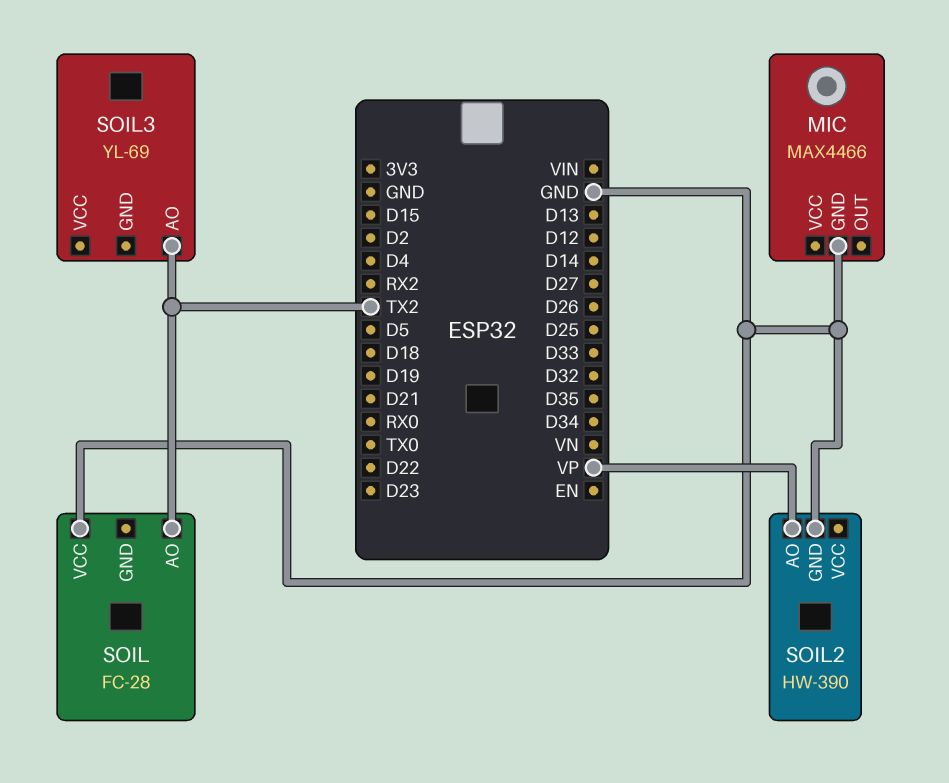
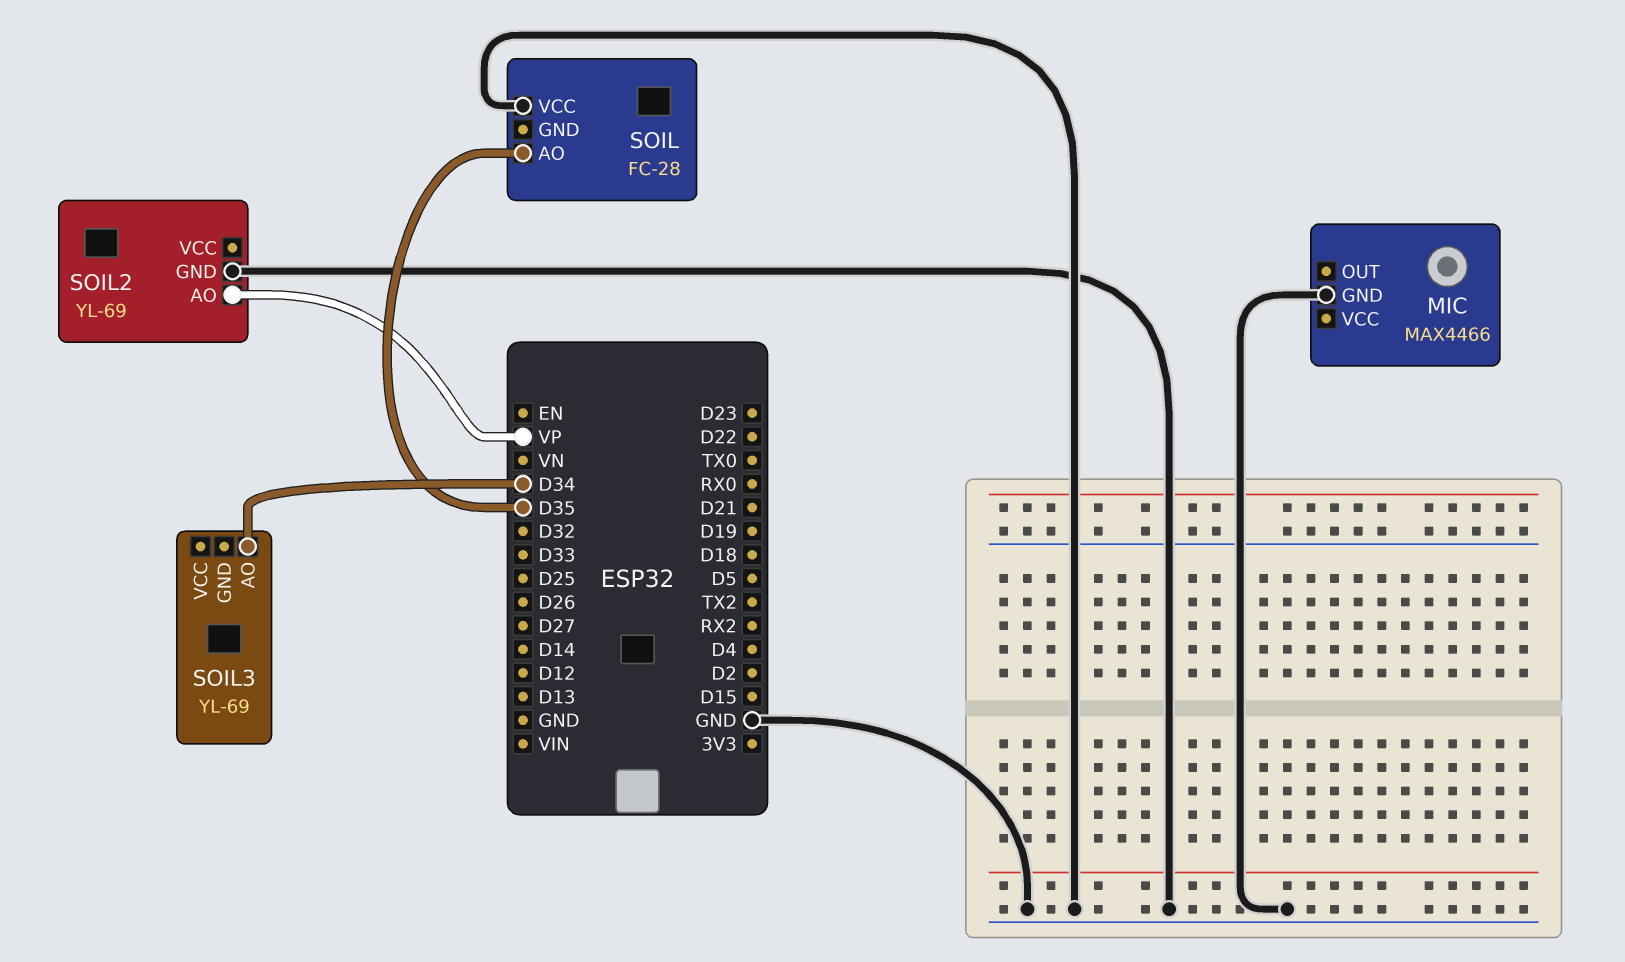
SOIL pin AO: TX2 -> D35
SOIL2: HW-390 -> YL-69
SOIL3 pin AO: TX2 -> D34

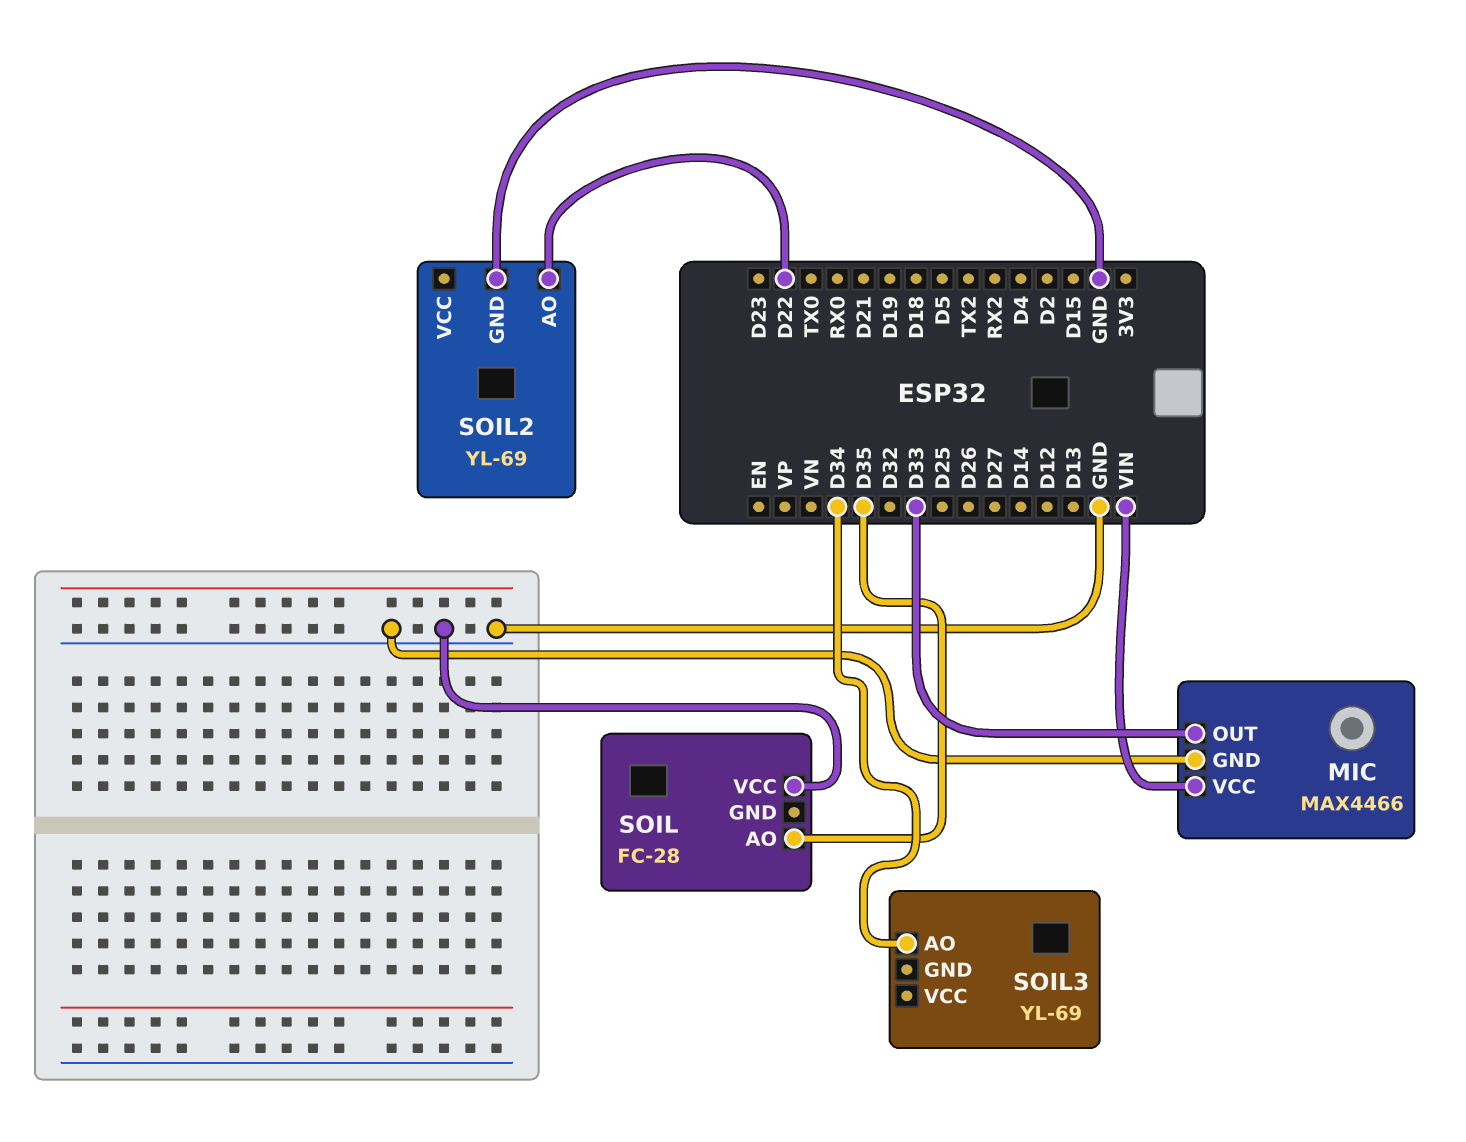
MIC pin OUT: none -> D33
MIC pin VCC: none -> VIN
SOIL2 pin AO: VP -> D22

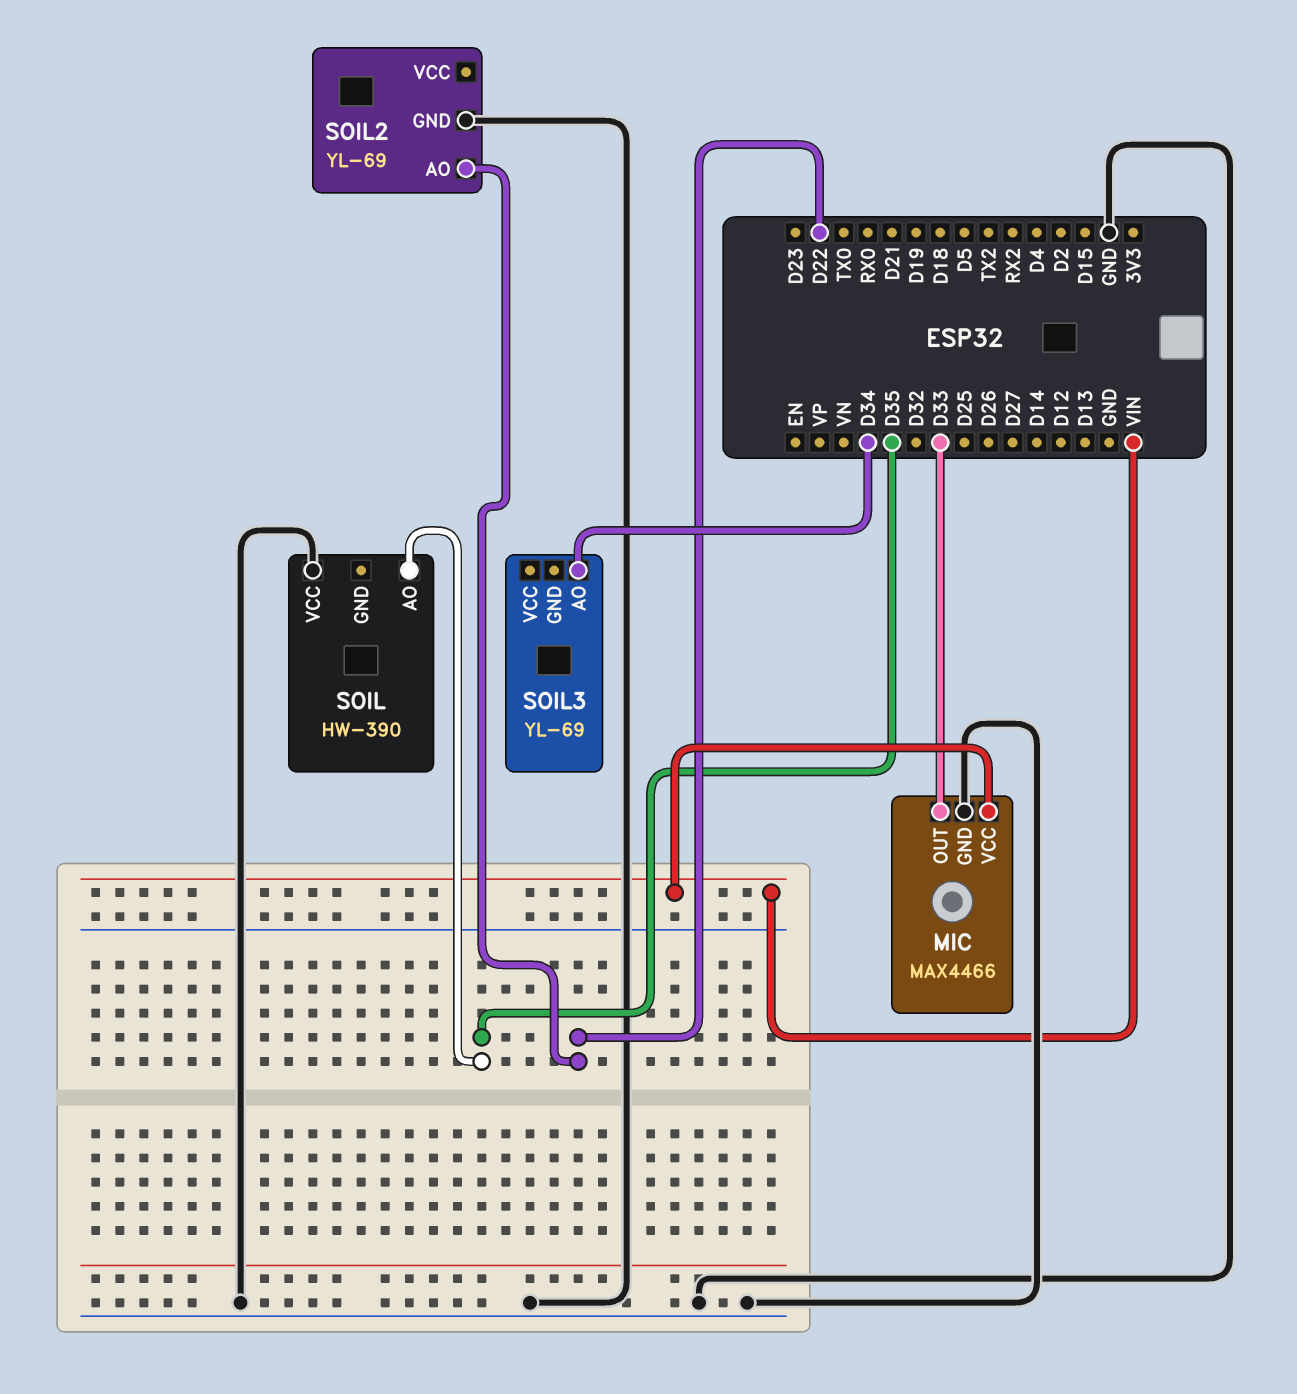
SOIL: FC-28 -> HW-390

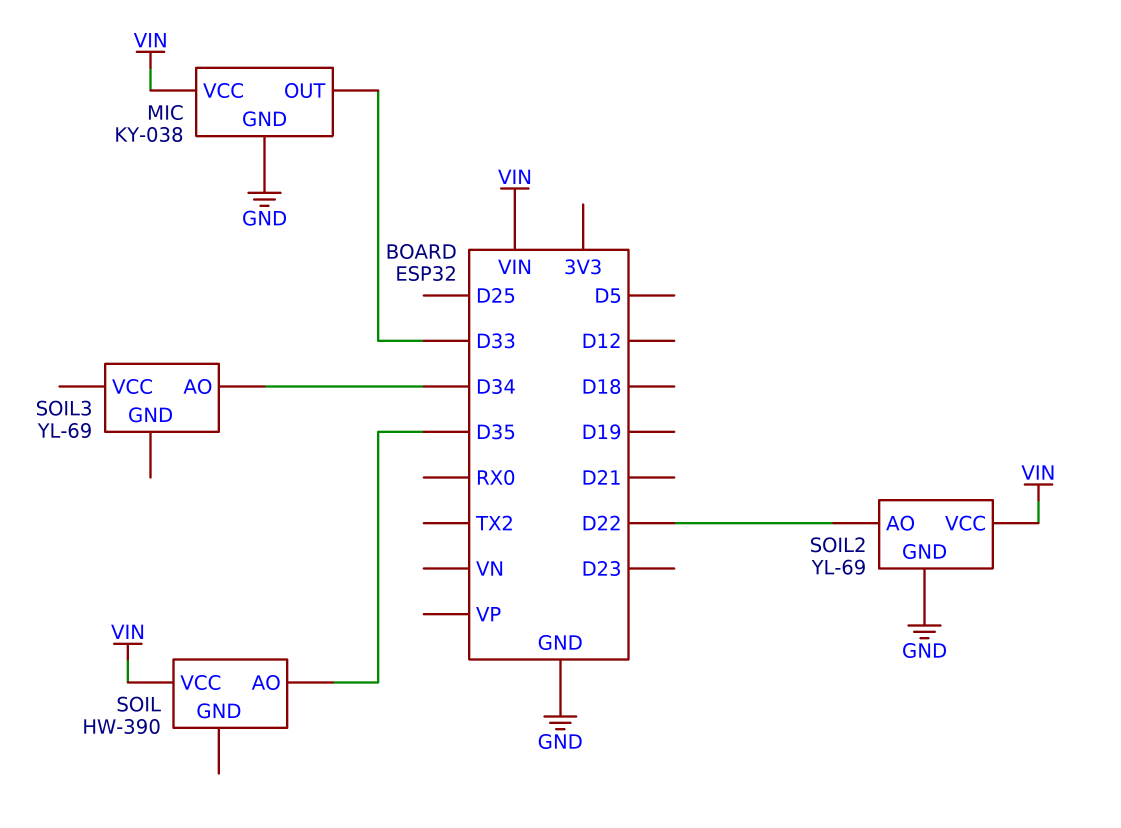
MIC: MAX4466 -> KY-038
SOIL pin VCC: GND -> VIN
SOIL2 pin VCC: none -> VIN

